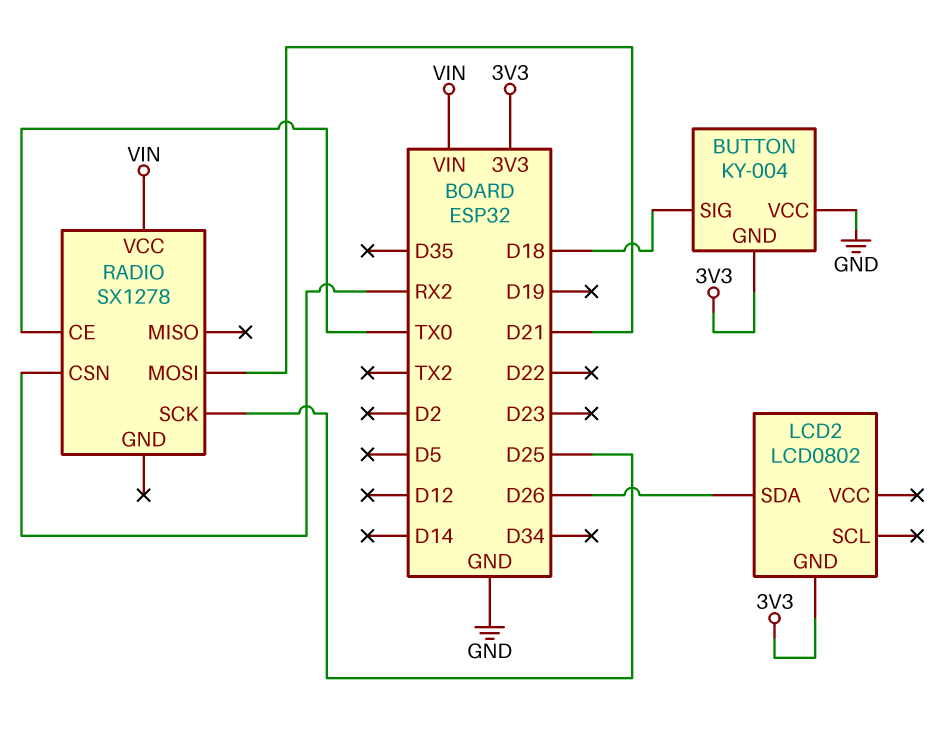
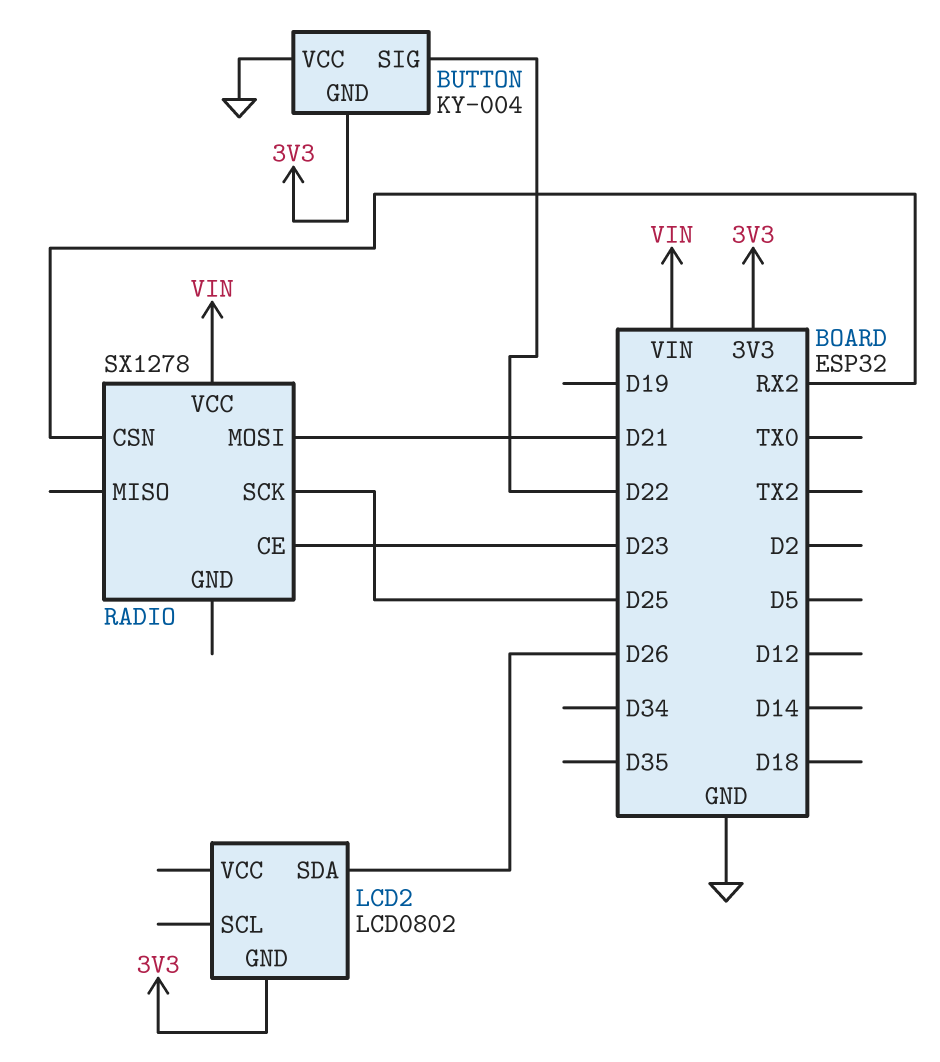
BUTTON pin SIG: D18 -> D22
RADIO pin CE: TX0 -> D23

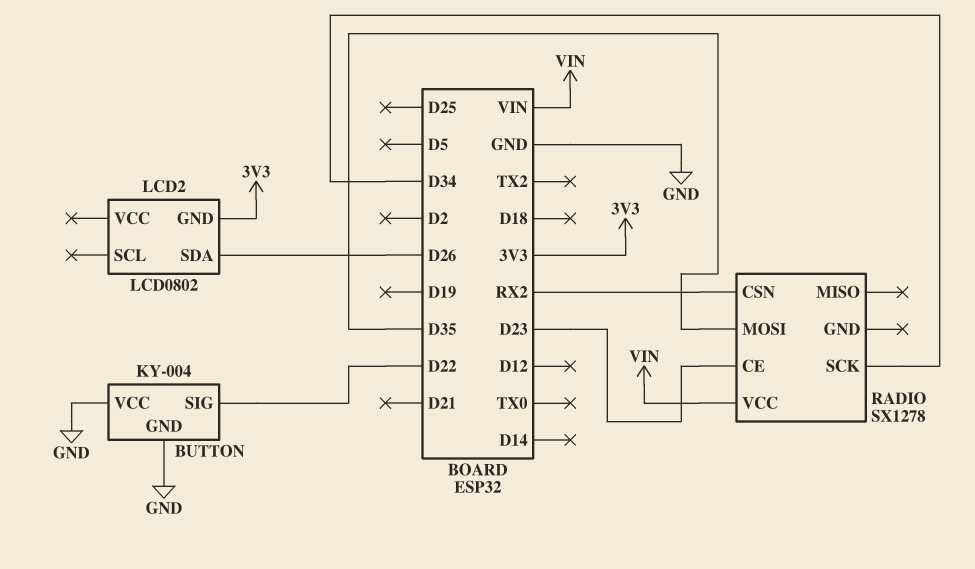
BUTTON pin GND: 3V3 -> GND
RADIO pin MOSI: D21 -> D35
RADIO pin SCK: D25 -> D34

